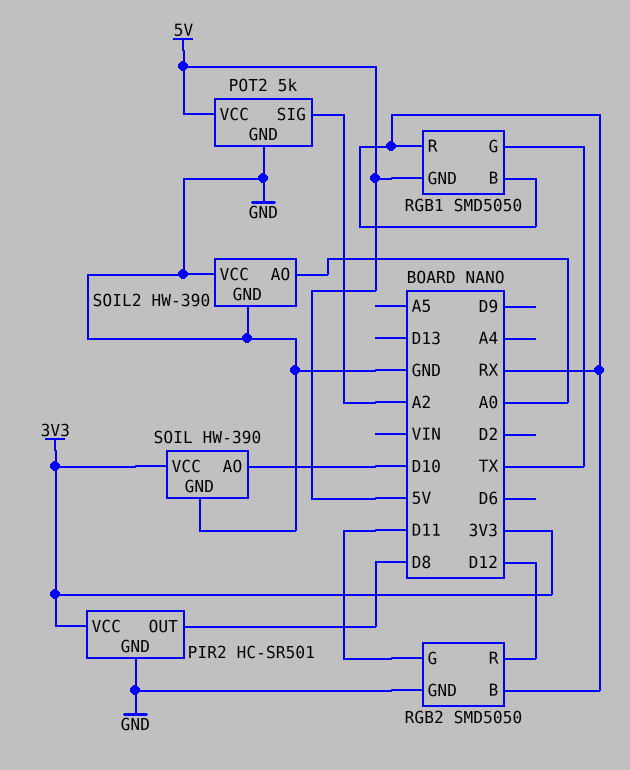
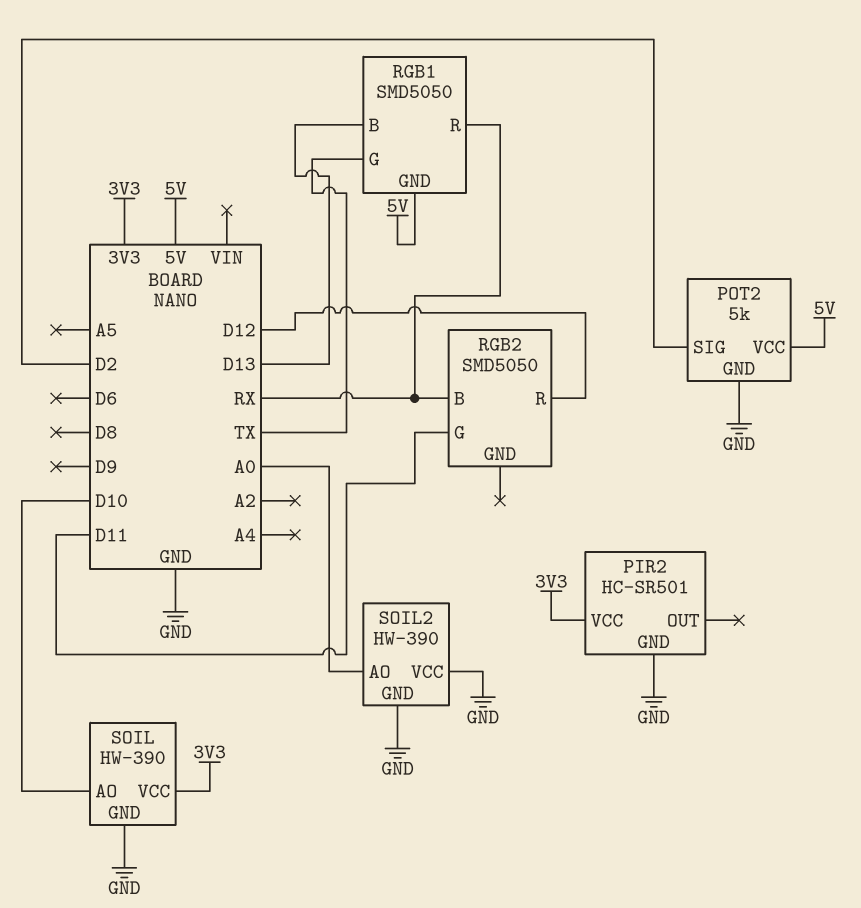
PIR2 pin OUT: D8 -> none
POT2 pin SIG: A2 -> D2
RGB1 pin B: RX -> D13
RGB2 pin GND: GND -> none

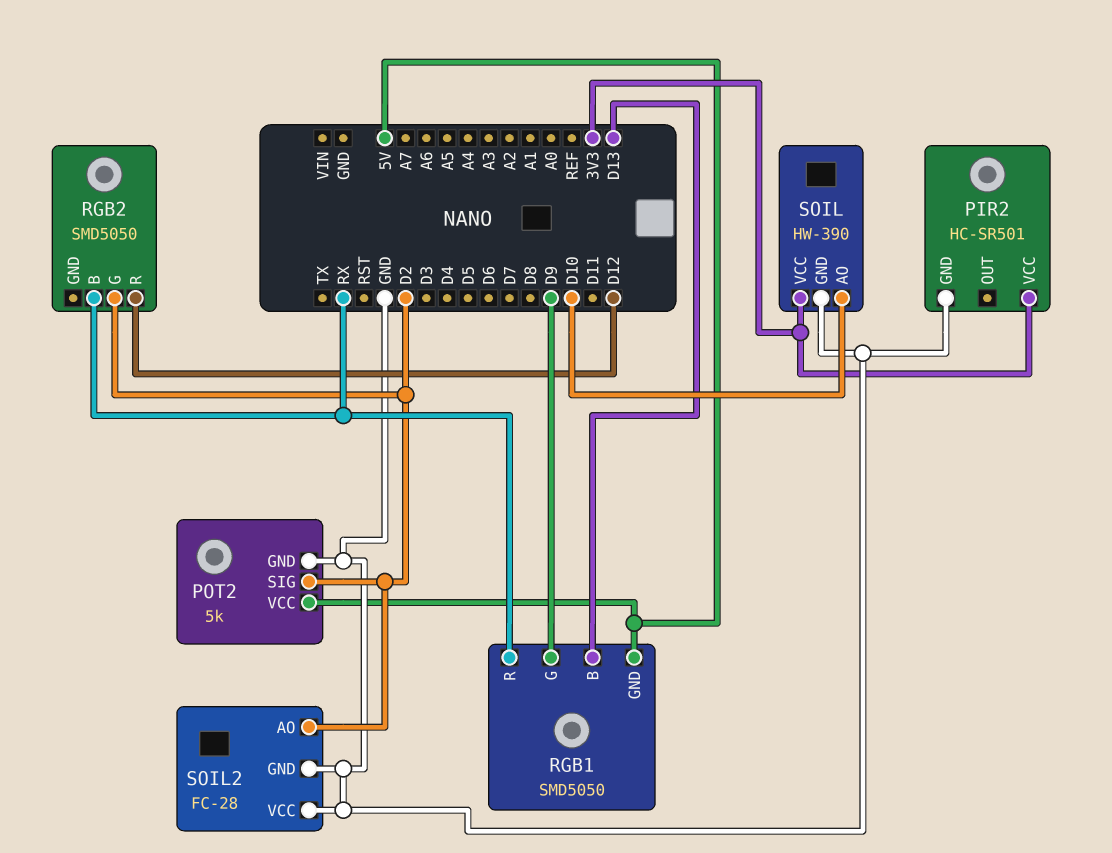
RGB1 pin G: TX -> D9
RGB2 pin G: D11 -> D2
SOIL2: HW-390 -> FC-28
SOIL2 pin AO: A0 -> D2

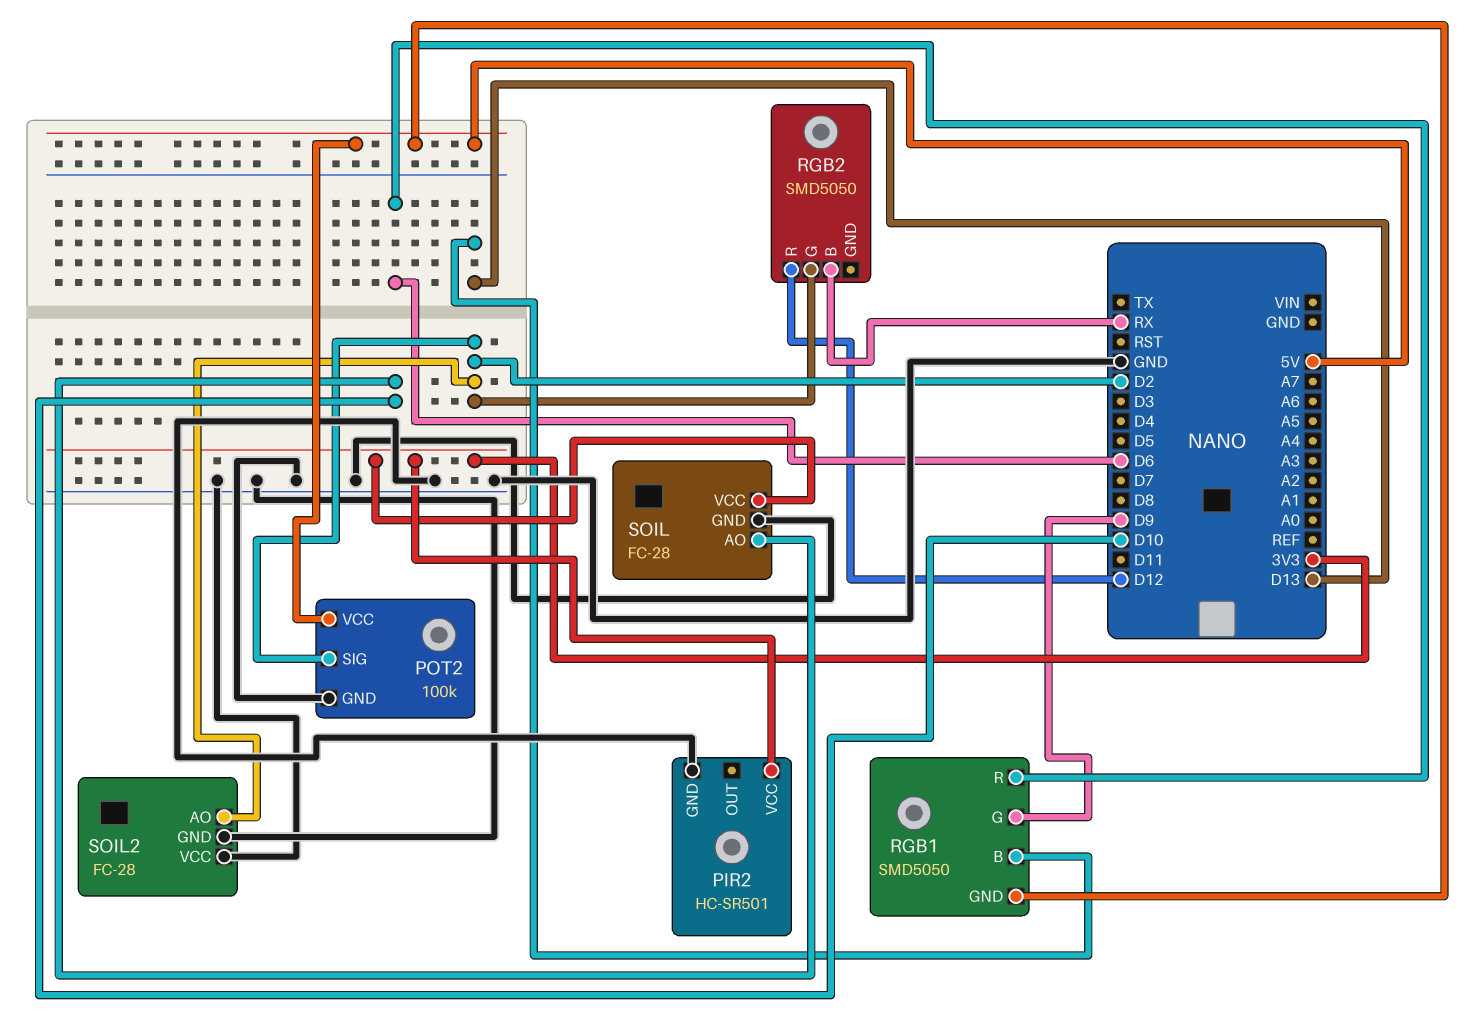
POT2: 5k -> 100k
RGB1 pin R: RX -> D6
SOIL: HW-390 -> FC-28

